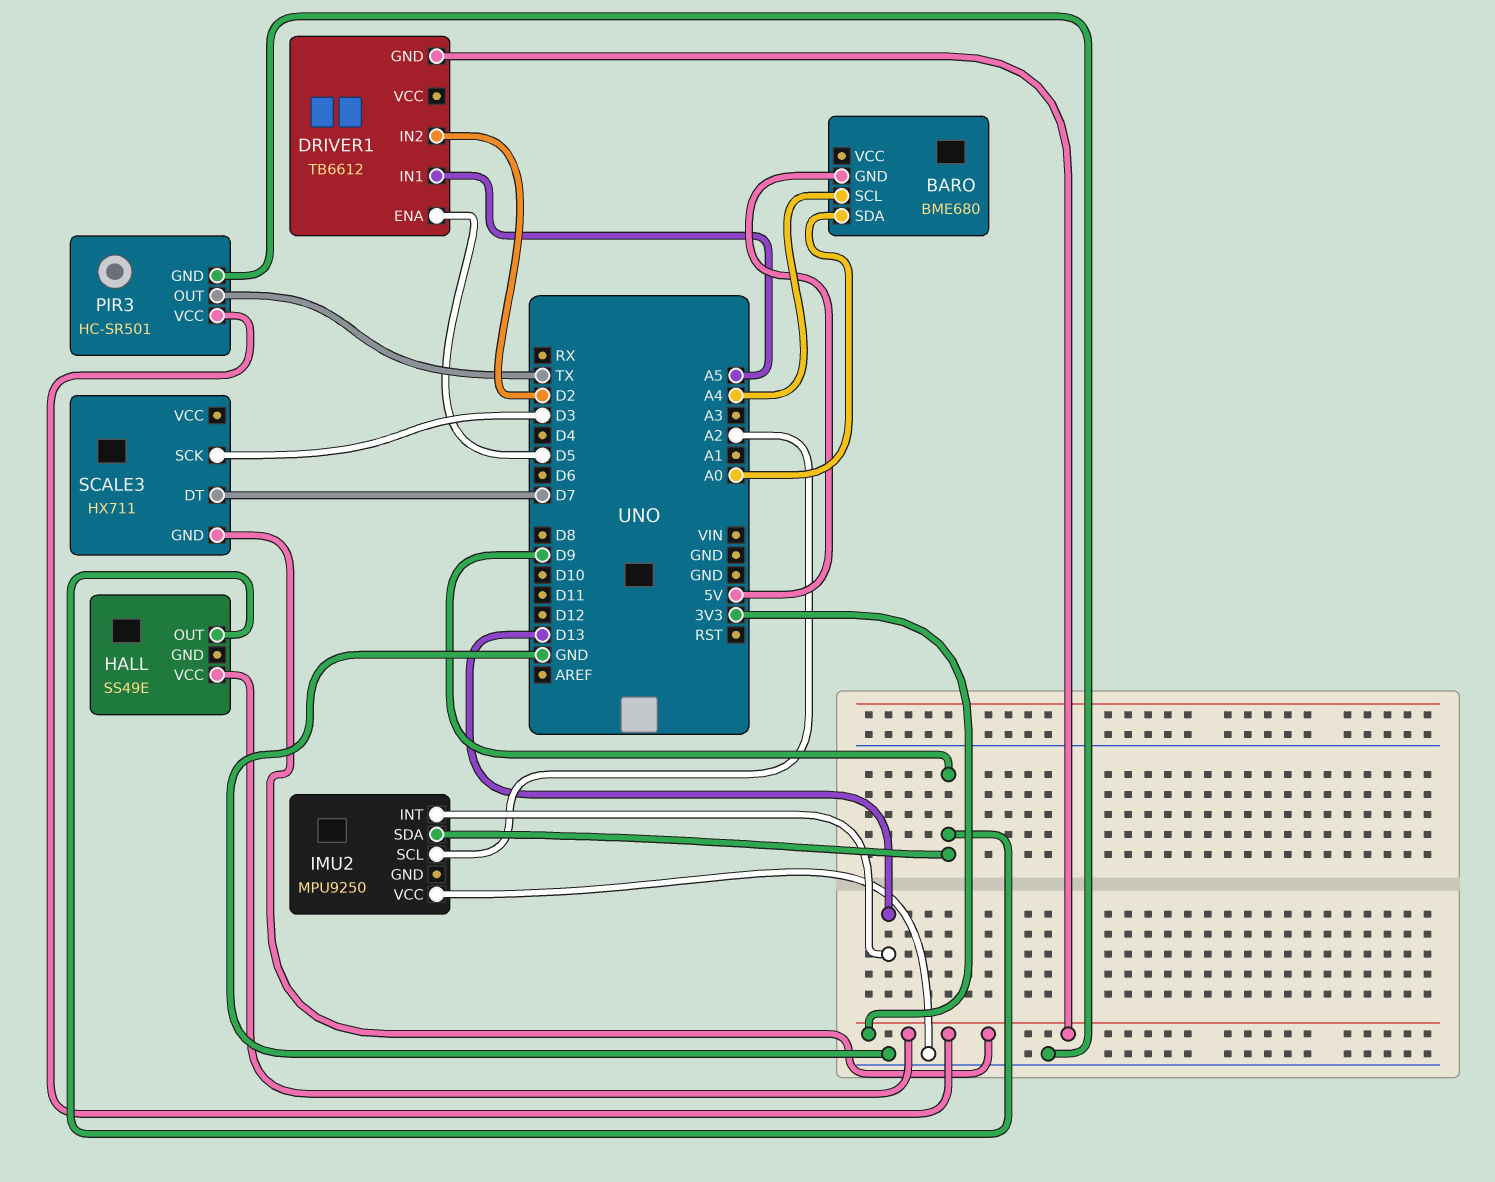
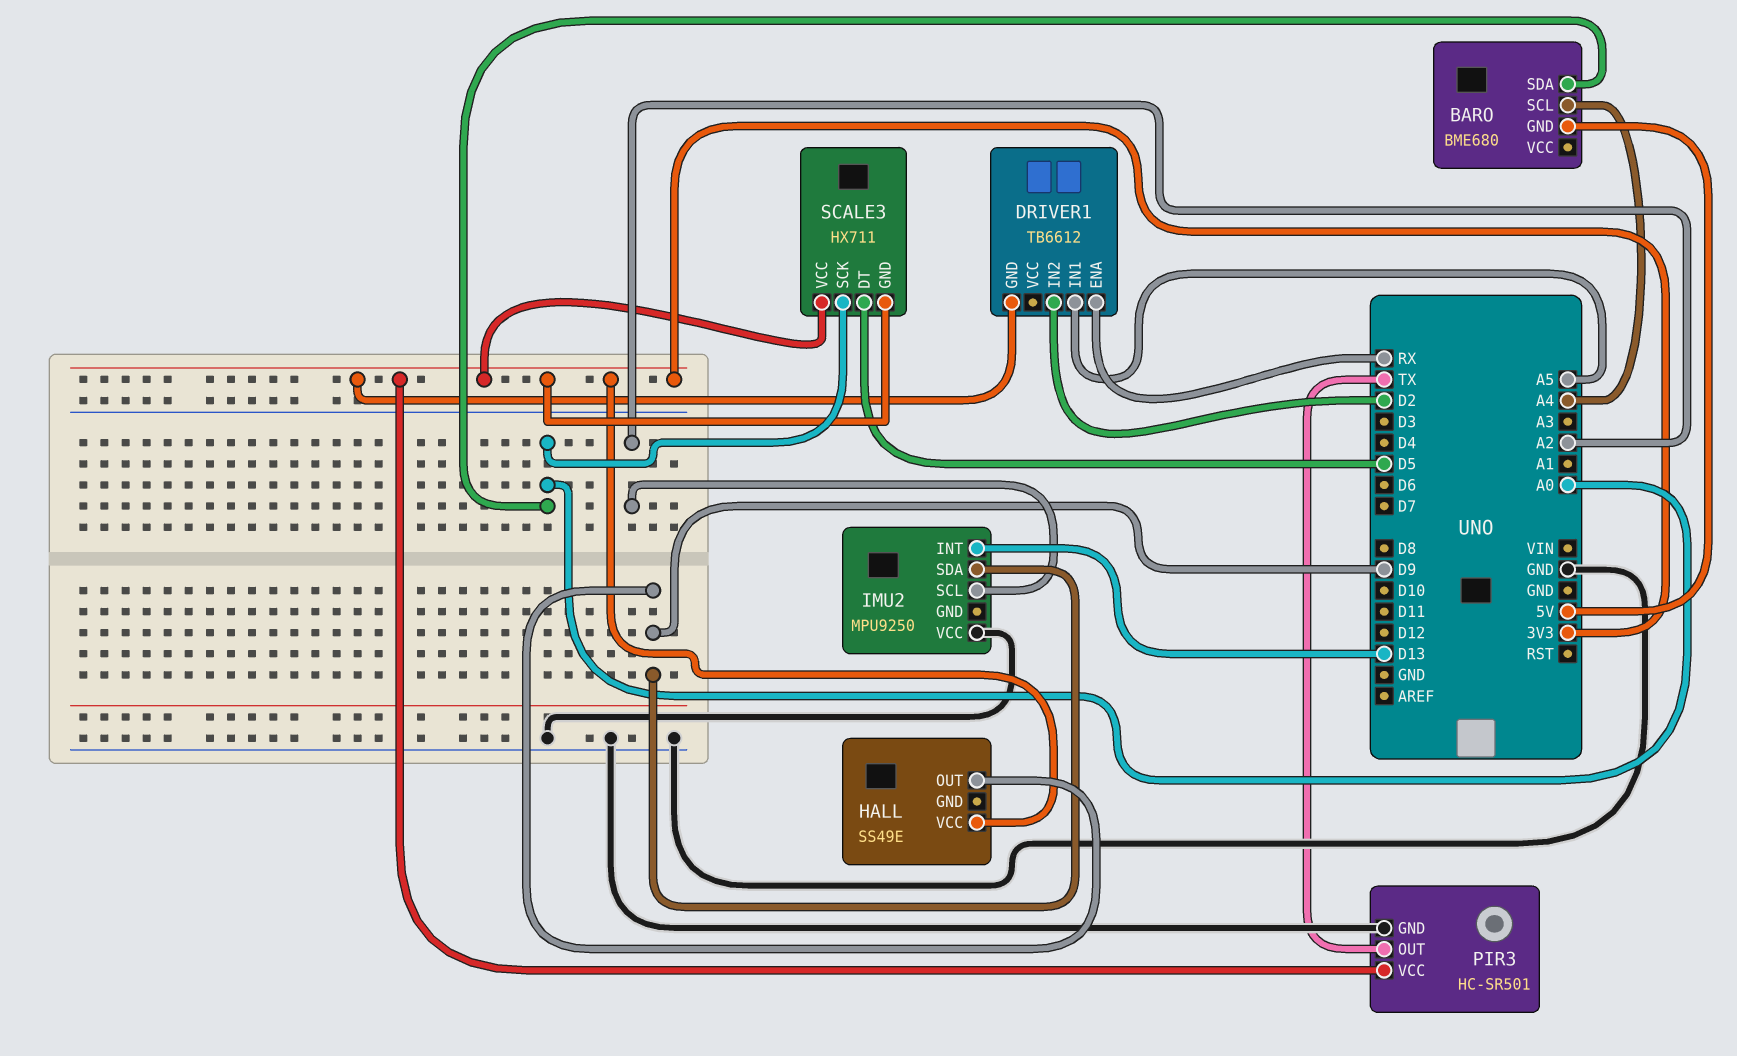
DRIVER1 pin ENA: D5 -> RX
SCALE3 pin DT: D7 -> D5
SCALE3 pin SCK: D3 -> A0
SCALE3 pin VCC: none -> 3V3

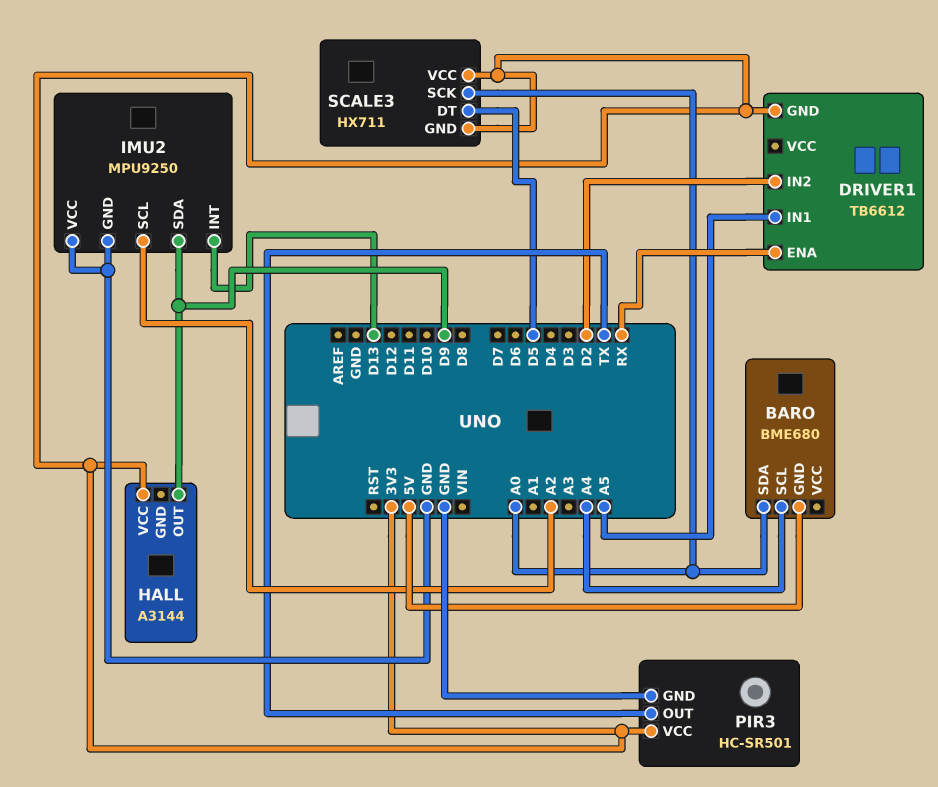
HALL: SS49E -> A3144
IMU2 pin GND: none -> GND

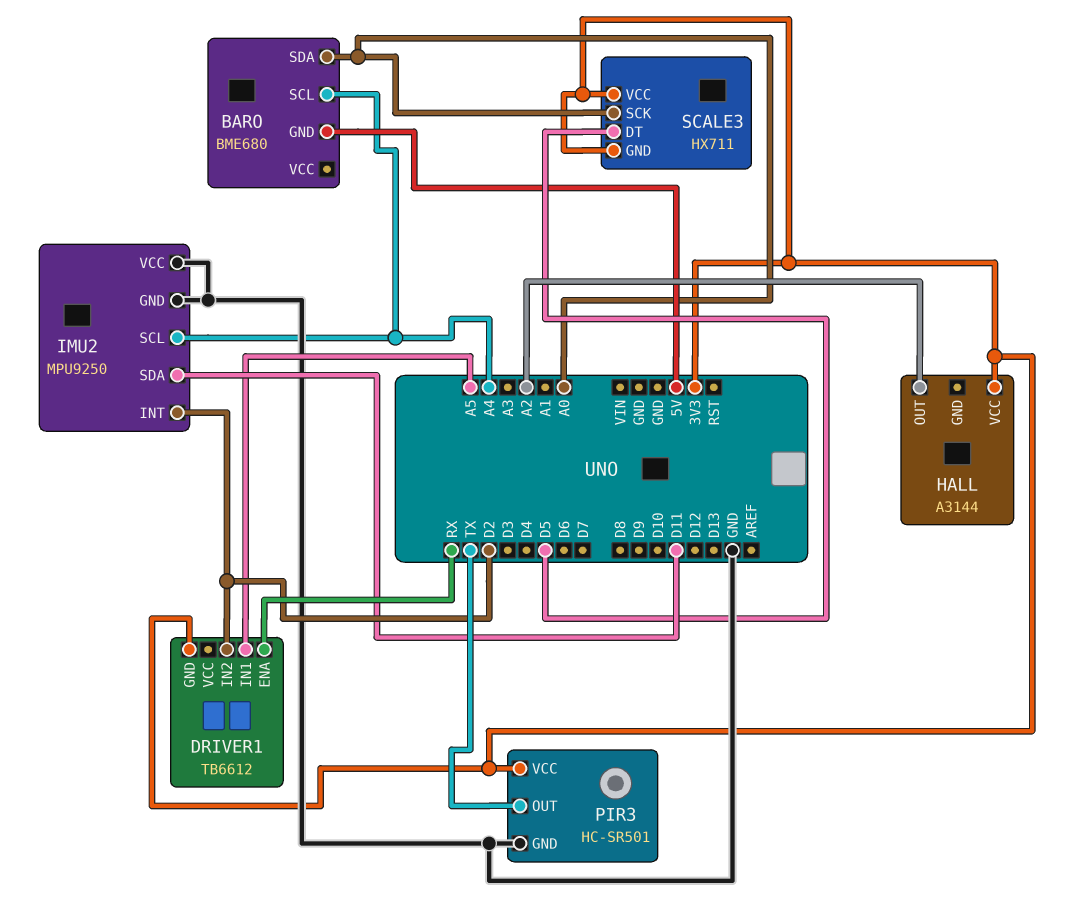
HALL pin OUT: D9 -> A2
IMU2 pin INT: D13 -> D2
IMU2 pin SCL: A2 -> A4
IMU2 pin SDA: D9 -> D11

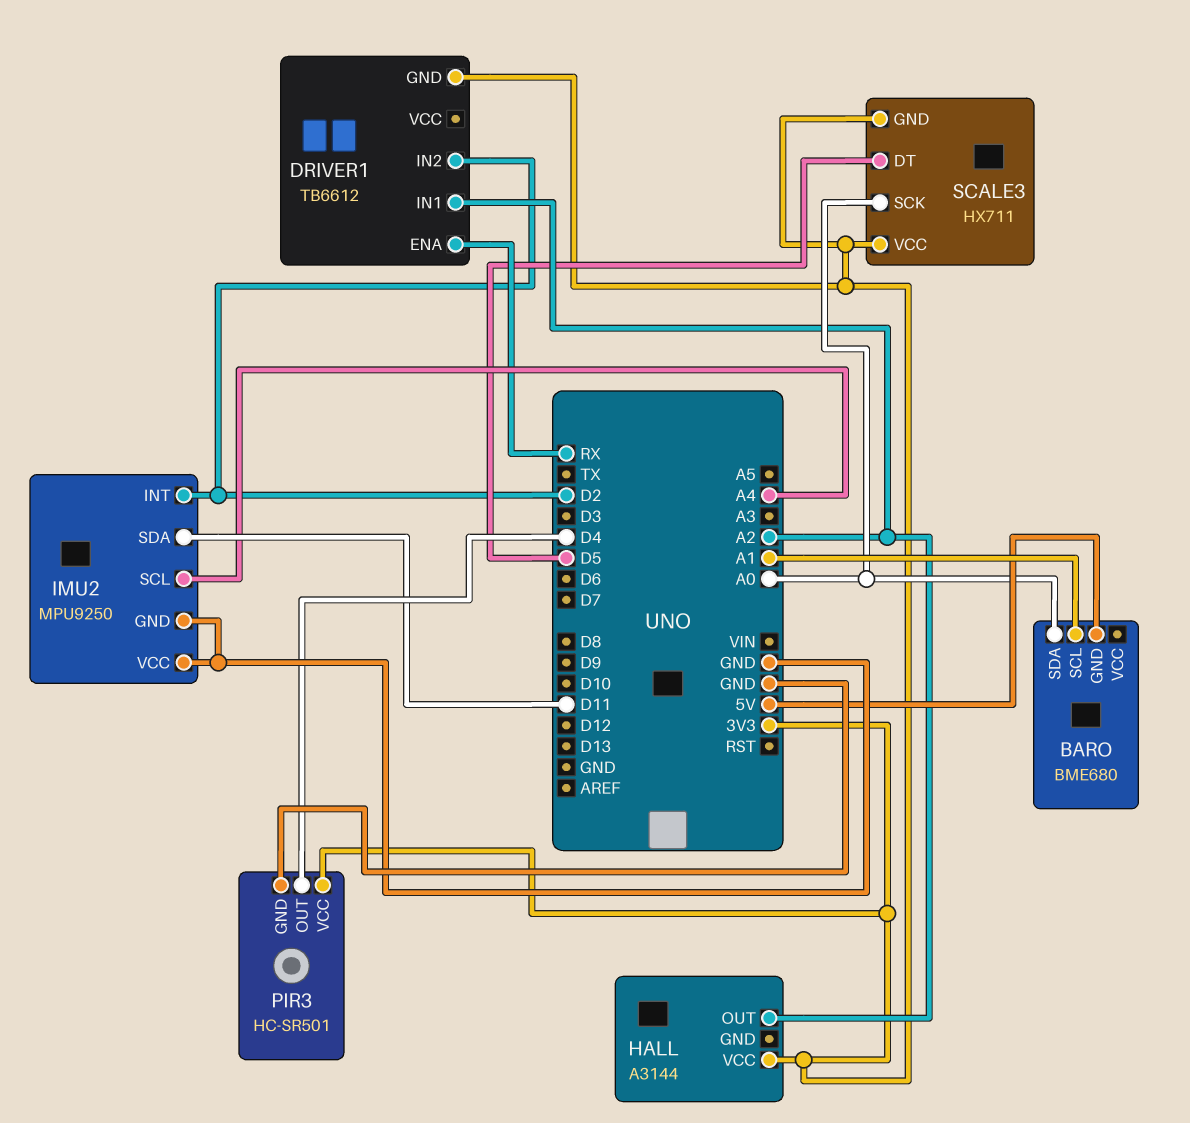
BARO pin SCL: A4 -> A1
DRIVER1 pin IN1: A5 -> A2
PIR3 pin OUT: TX -> D4

